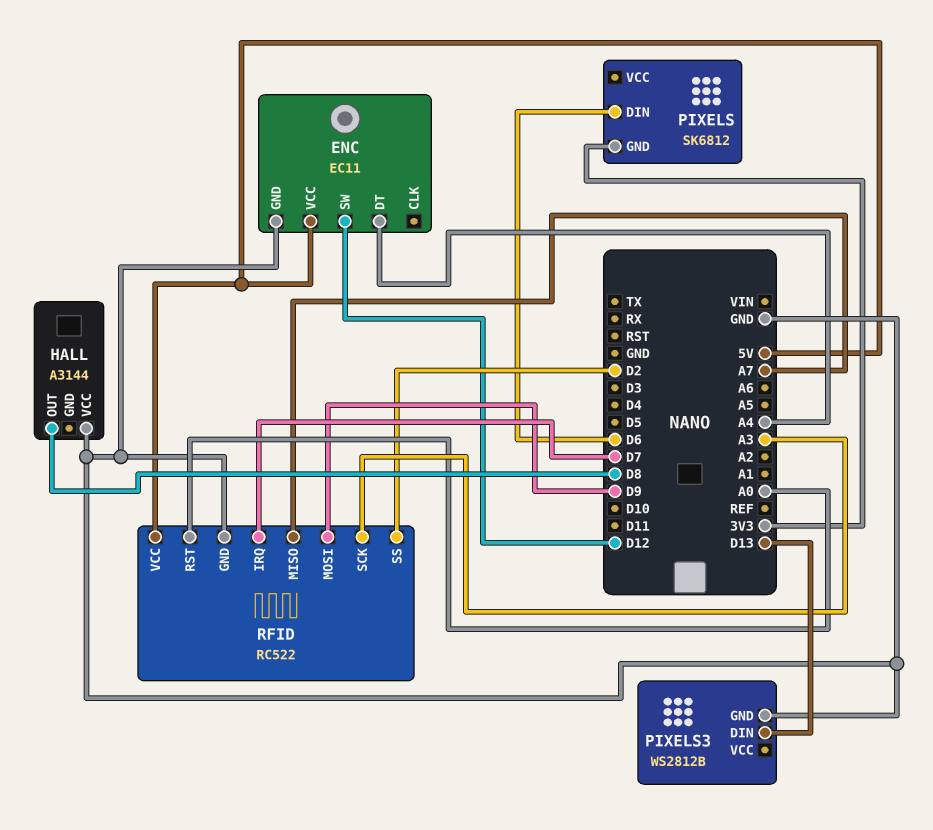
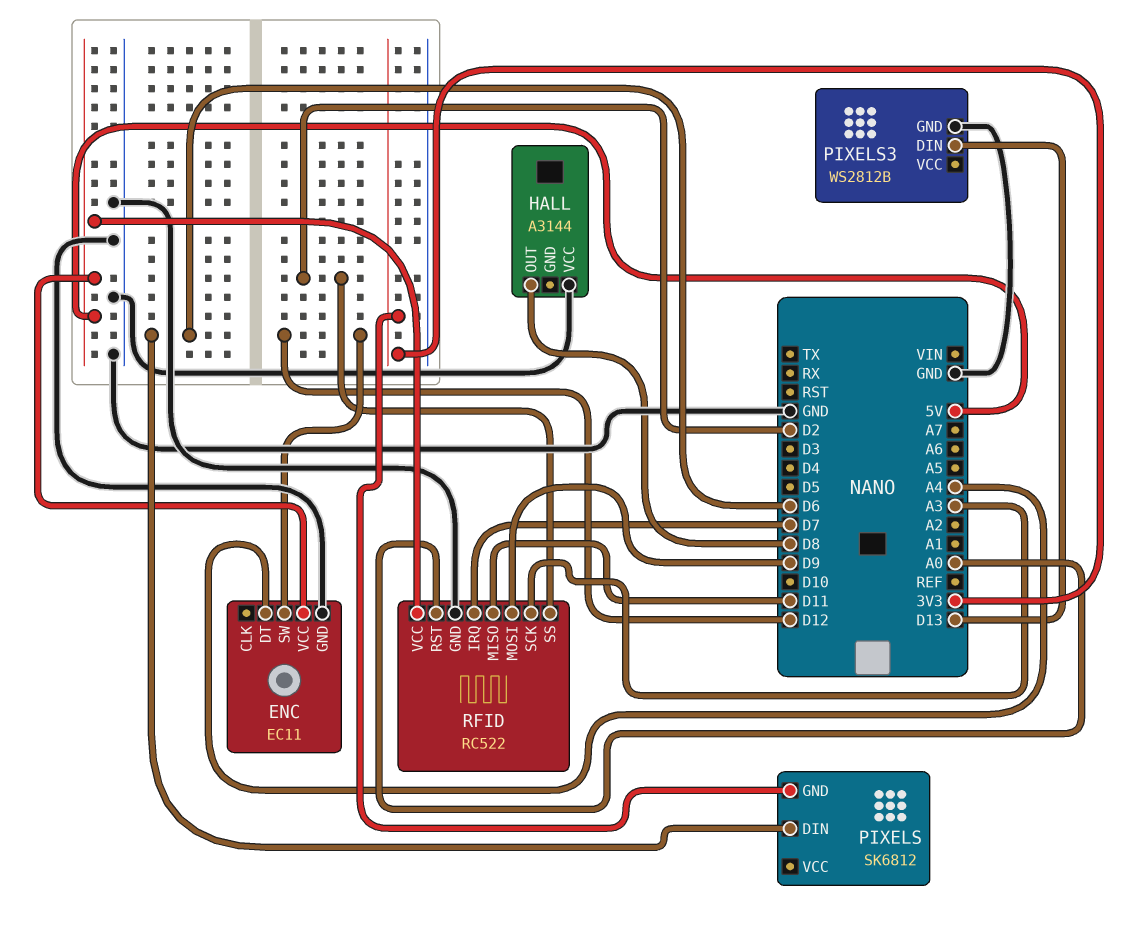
RFID pin MISO: A7 -> D11

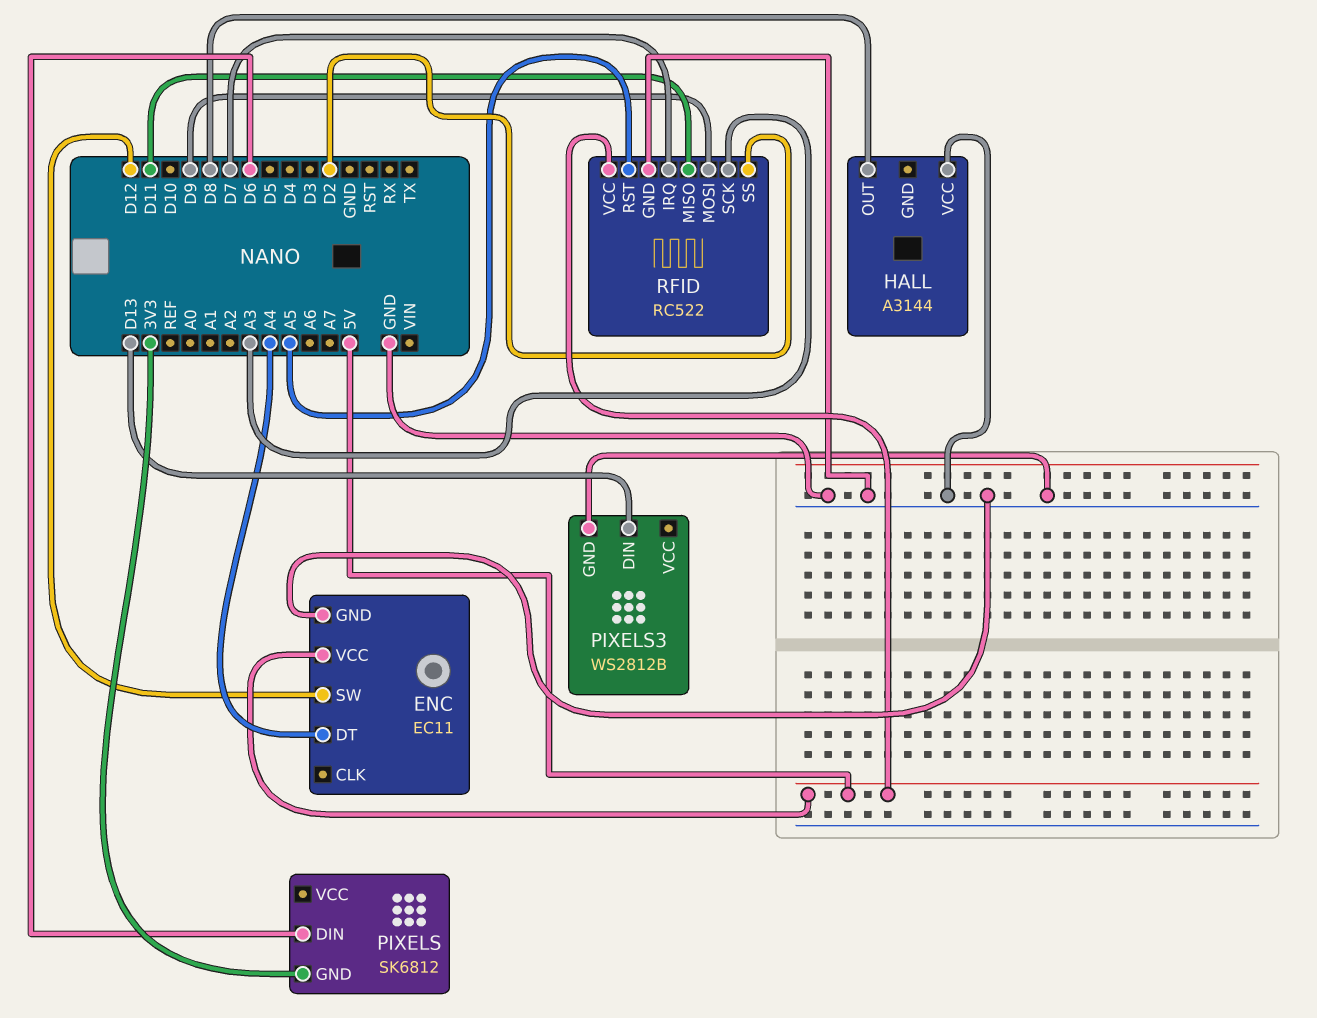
RFID pin RST: A0 -> A5

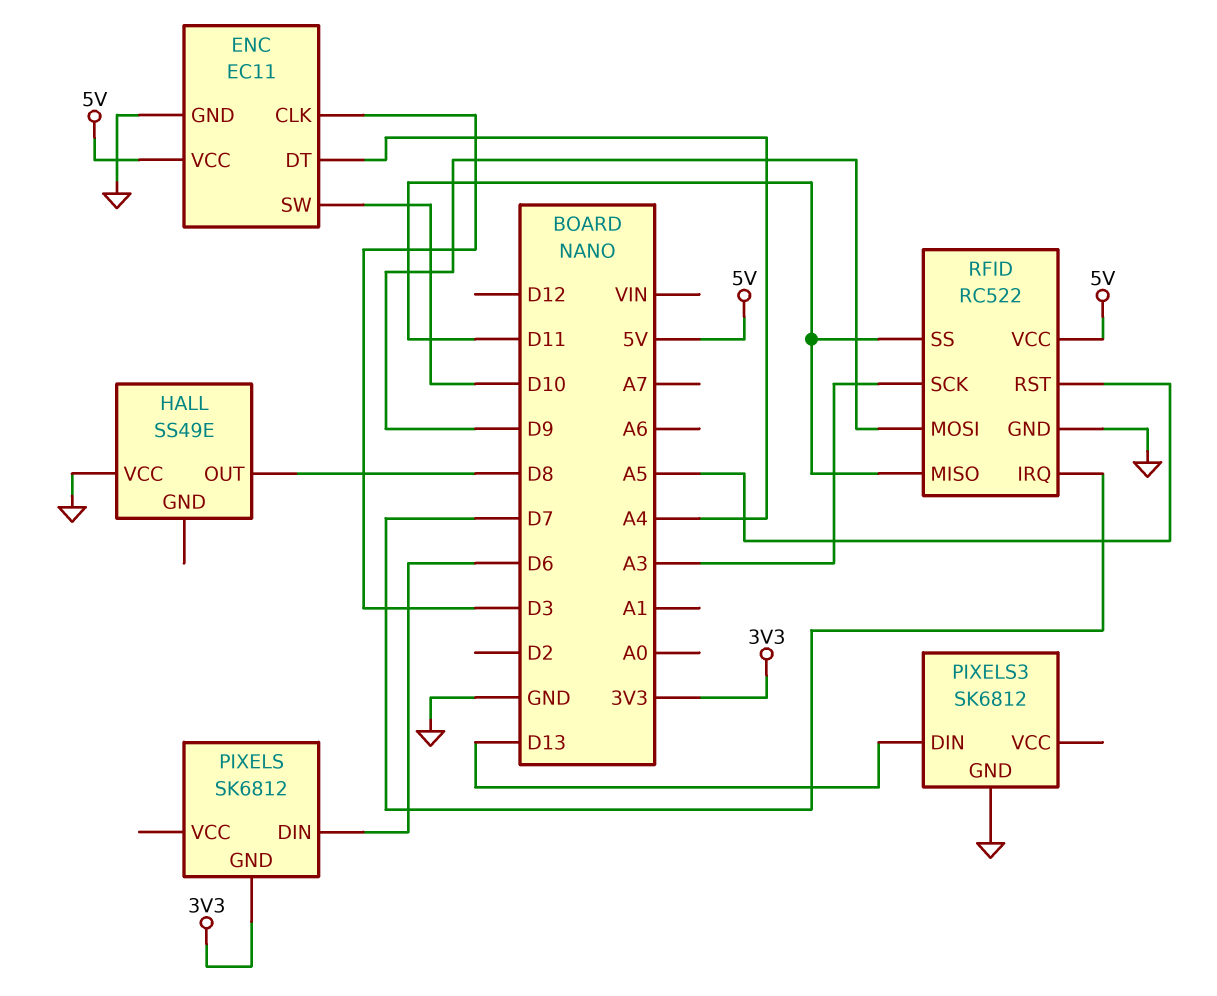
ENC pin CLK: none -> D3
ENC pin SW: D12 -> D10
HALL: A3144 -> SS49E
PIXELS3: WS2812B -> SK6812
RFID pin SS: D2 -> D11

